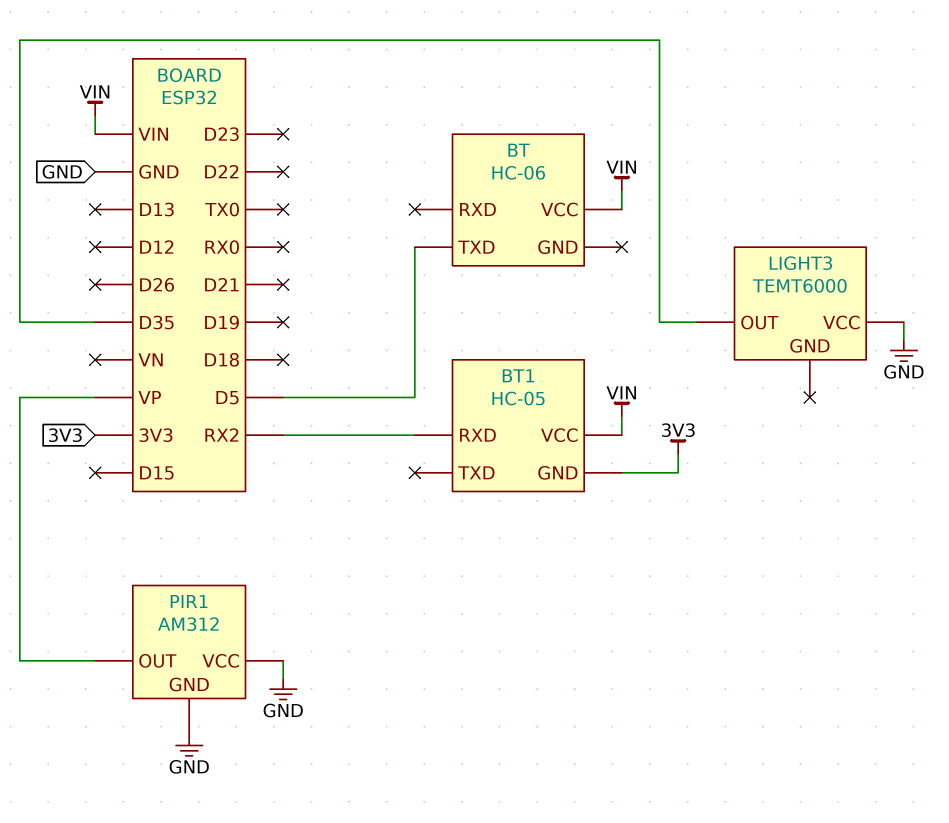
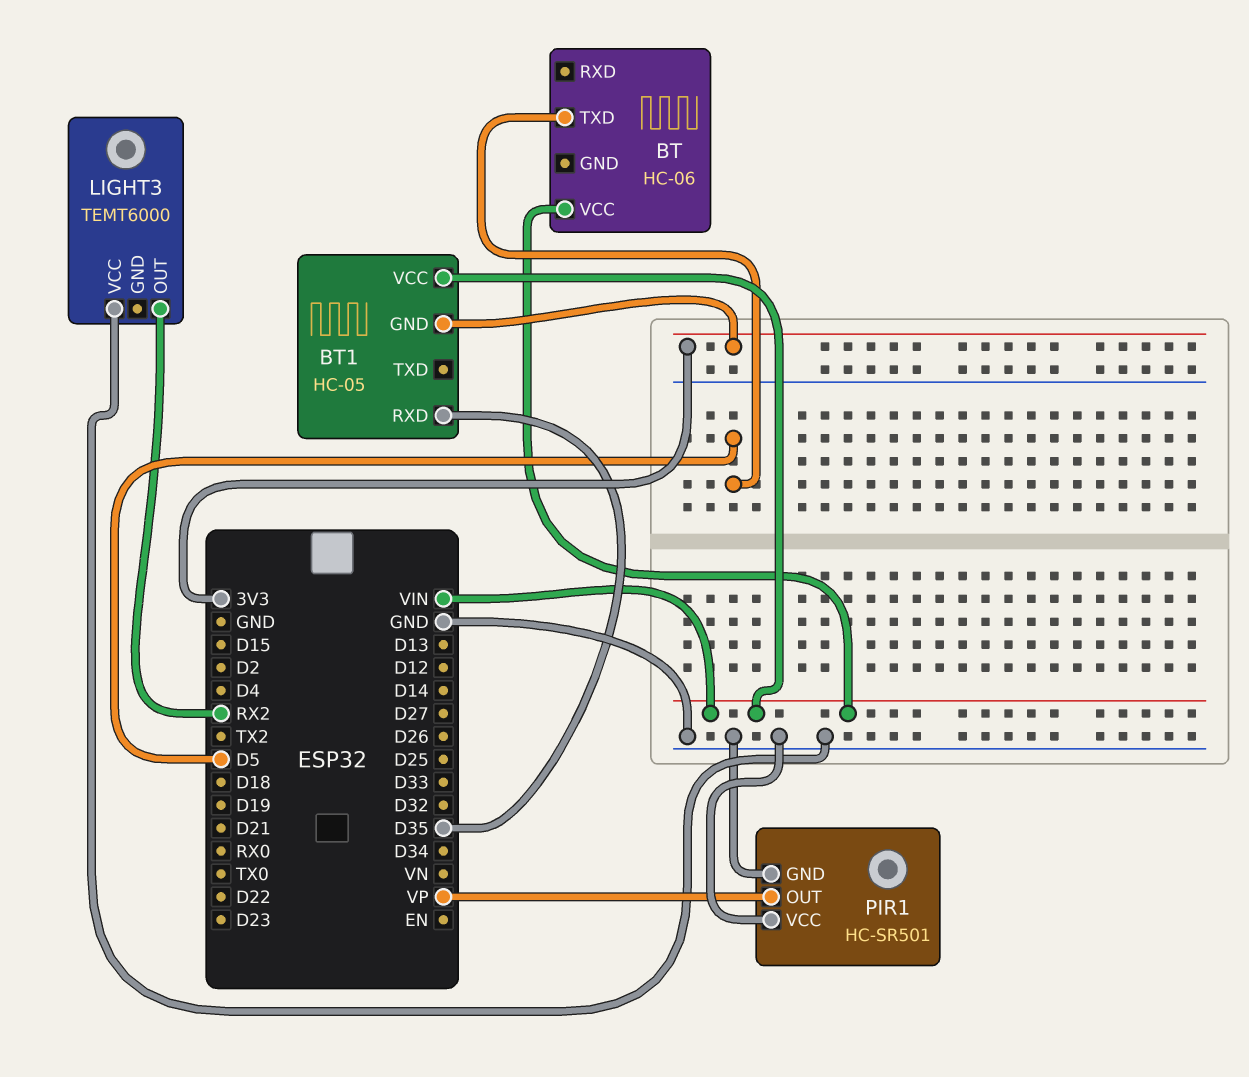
BT1 pin RXD: RX2 -> D35
LIGHT3 pin OUT: D35 -> RX2
PIR1: AM312 -> HC-SR501

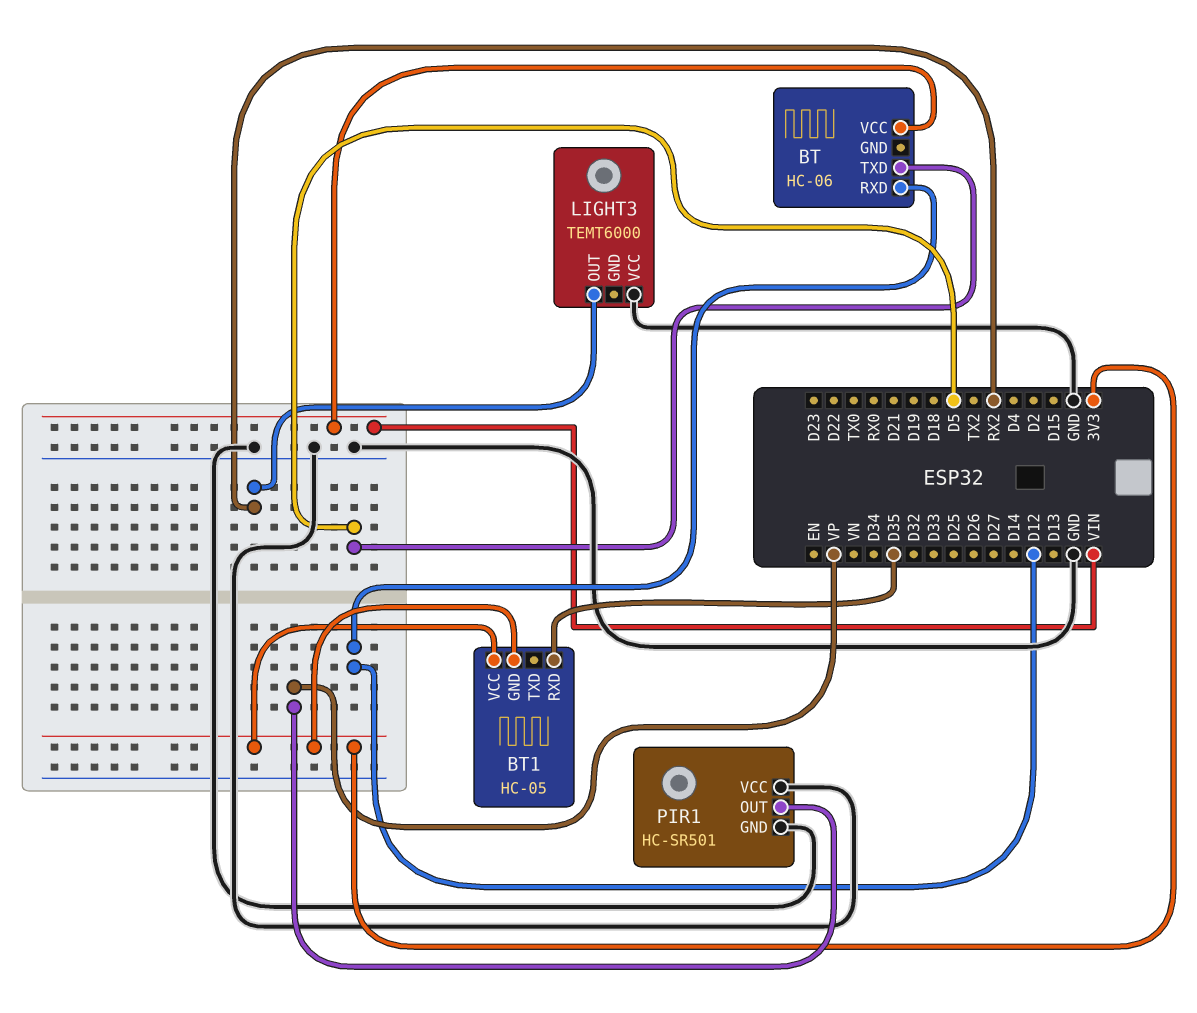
BT pin RXD: none -> D12
BT1 pin VCC: VIN -> 3V3

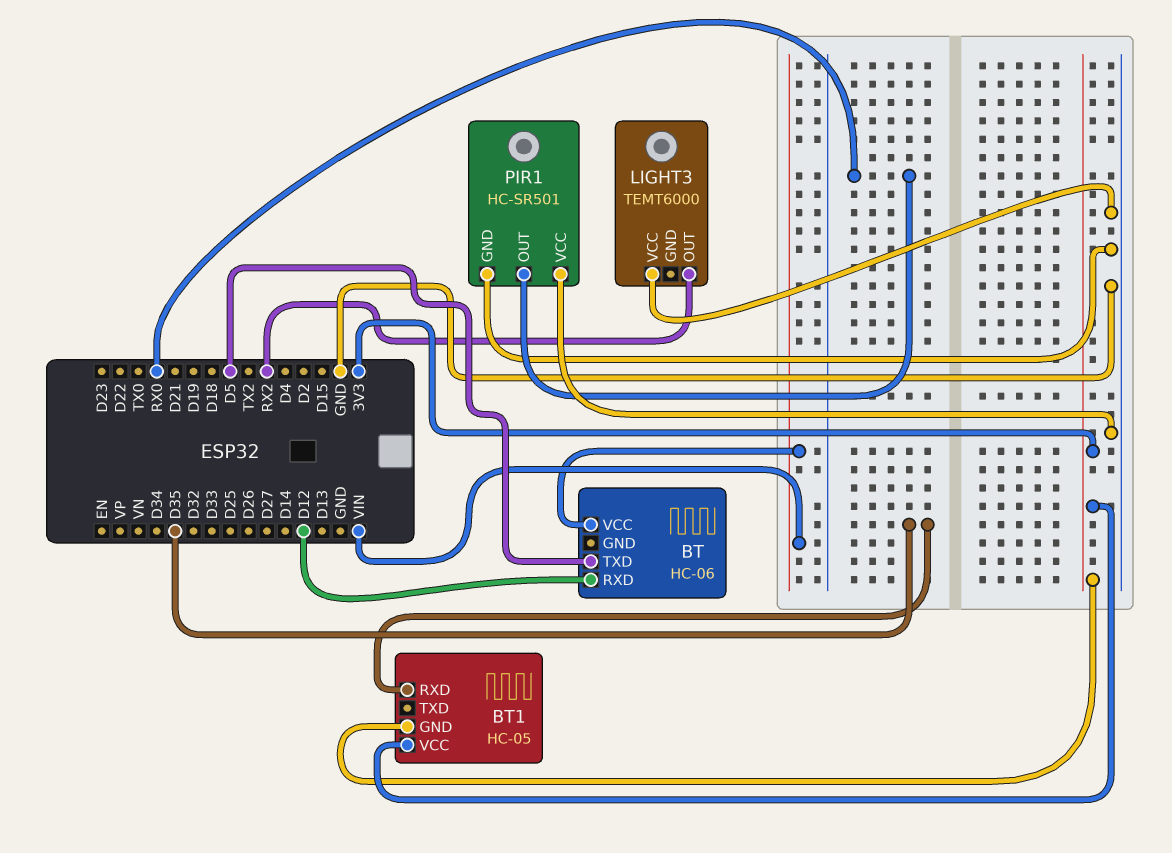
PIR1 pin OUT: VP -> RX0

